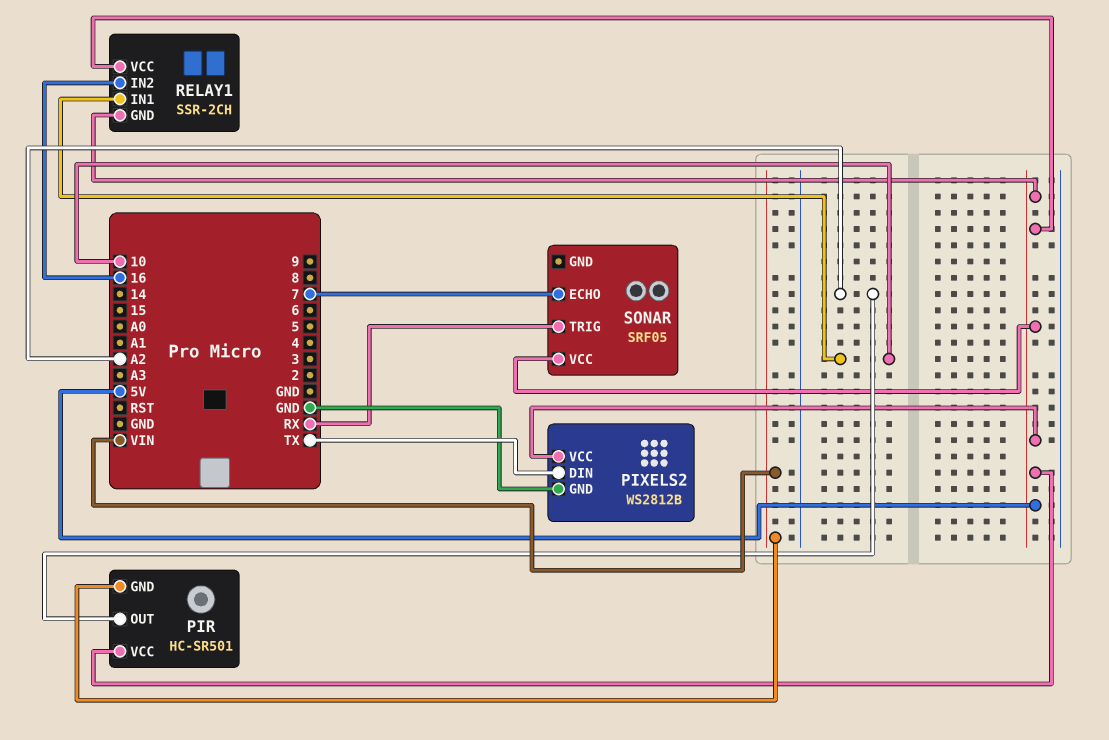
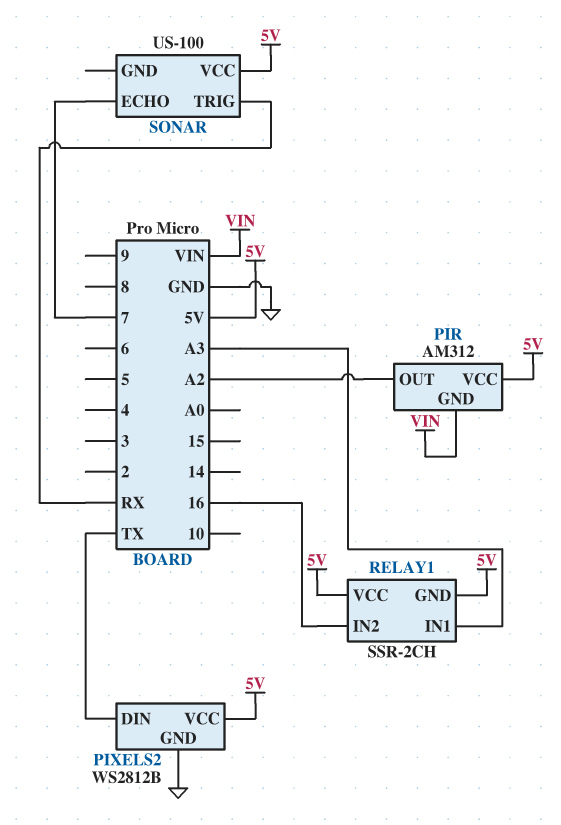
PIR: HC-SR501 -> AM312
RELAY1 pin IN1: 10 -> A3
SONAR: SRF05 -> US-100

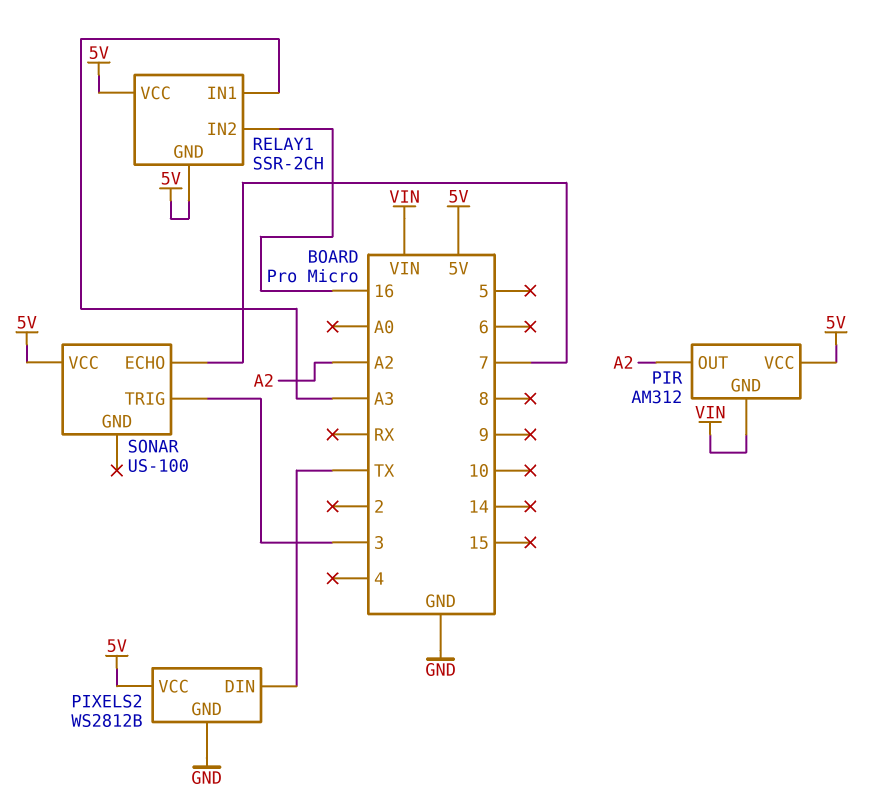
SONAR pin TRIG: RX -> 3

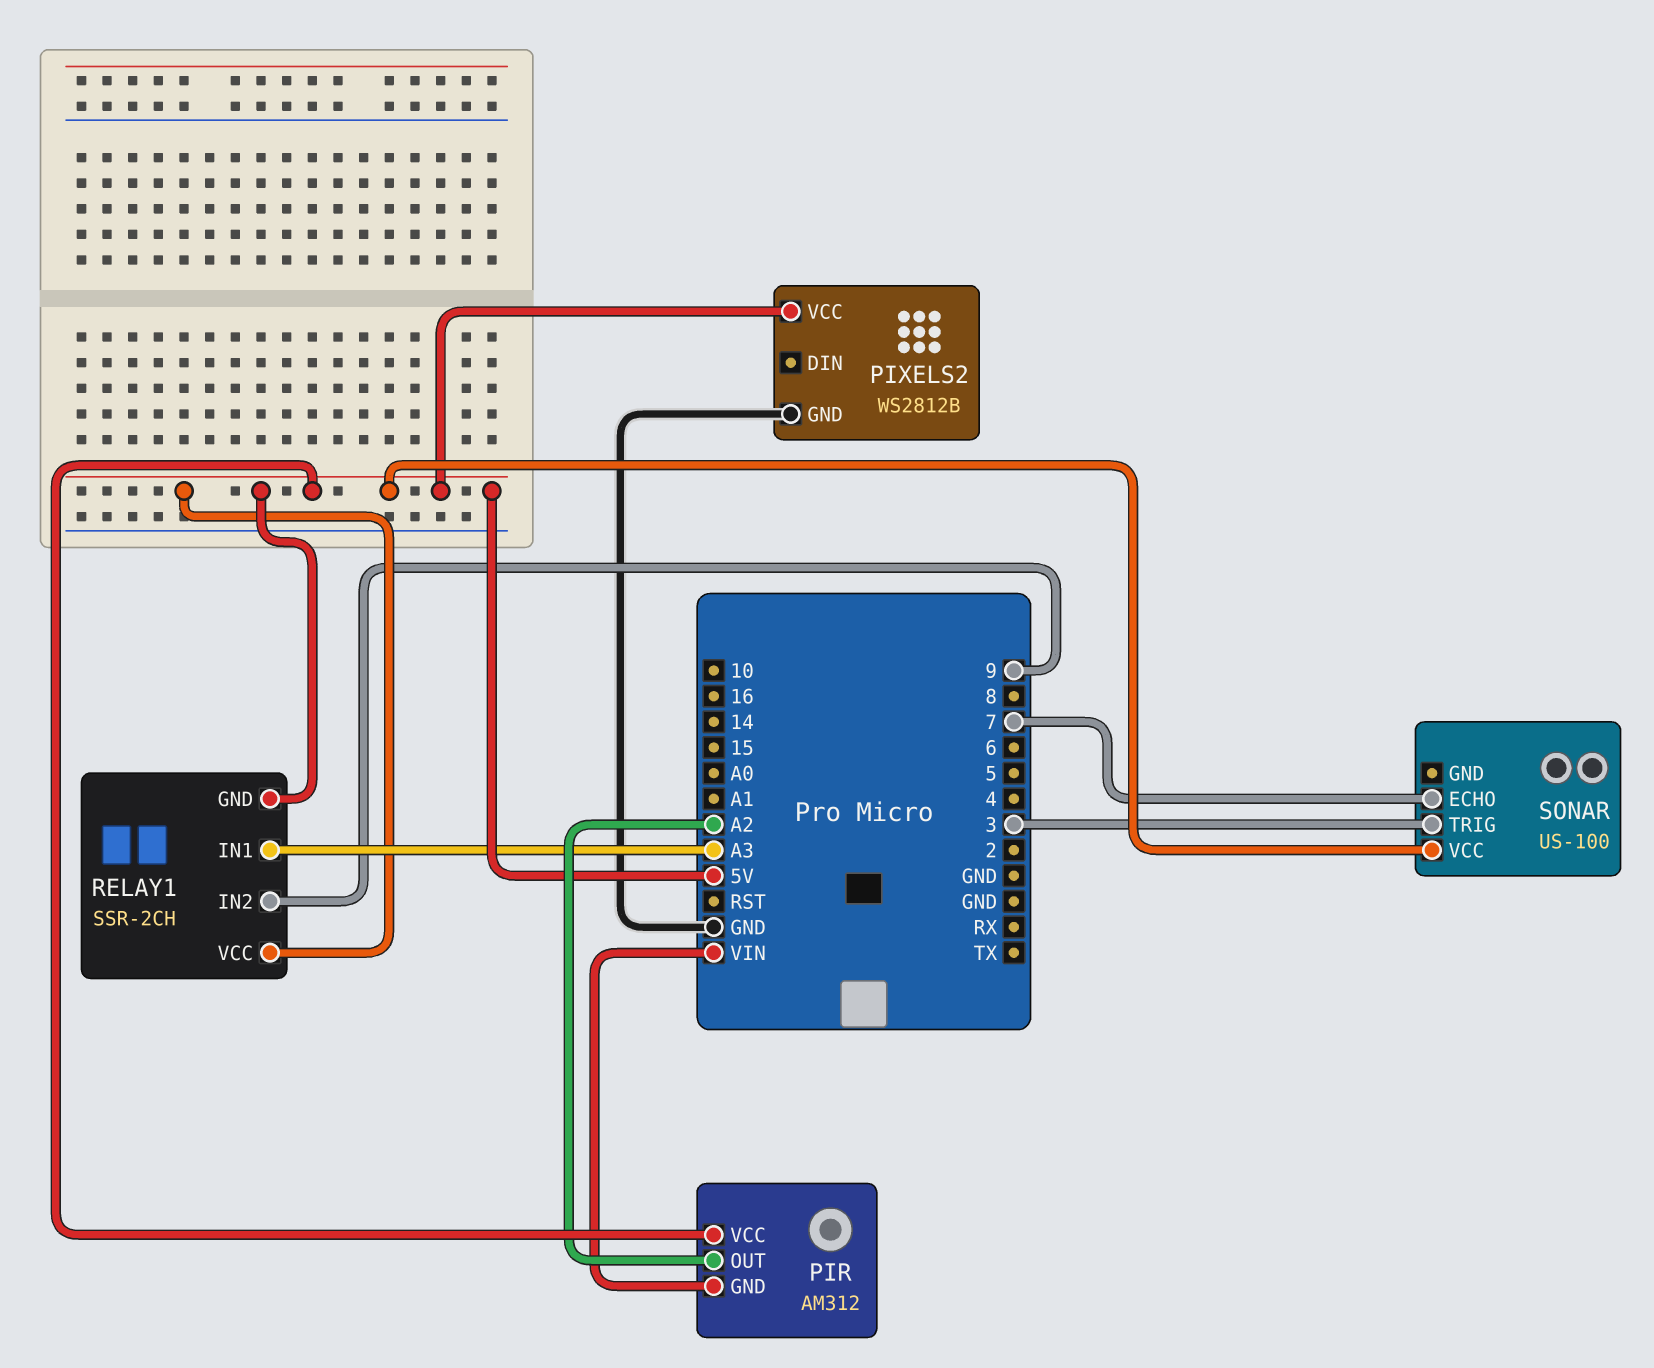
PIXELS2 pin DIN: TX -> none
RELAY1 pin IN2: 16 -> 9

